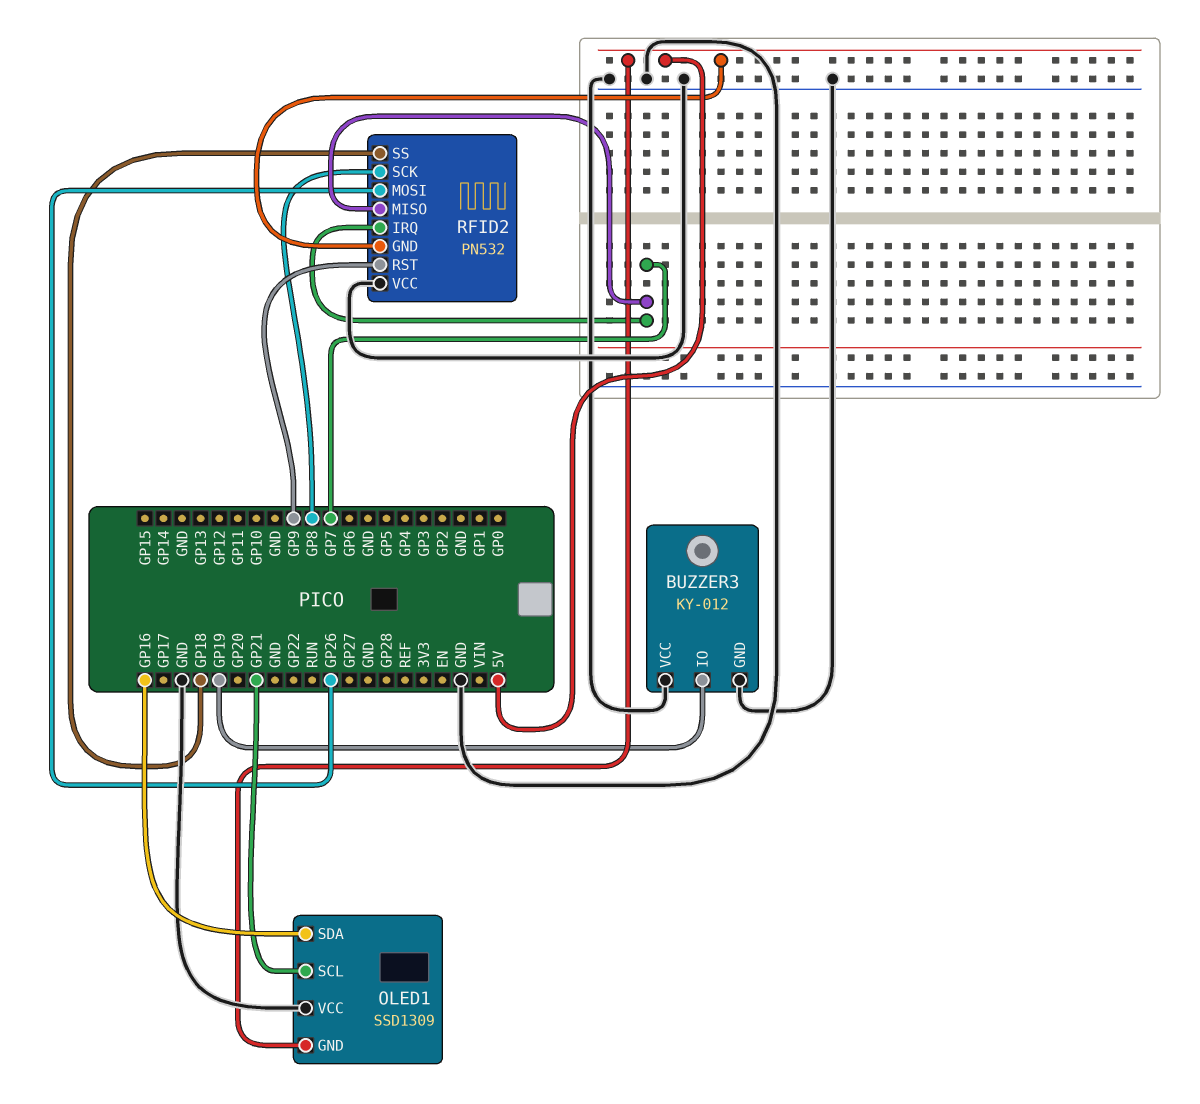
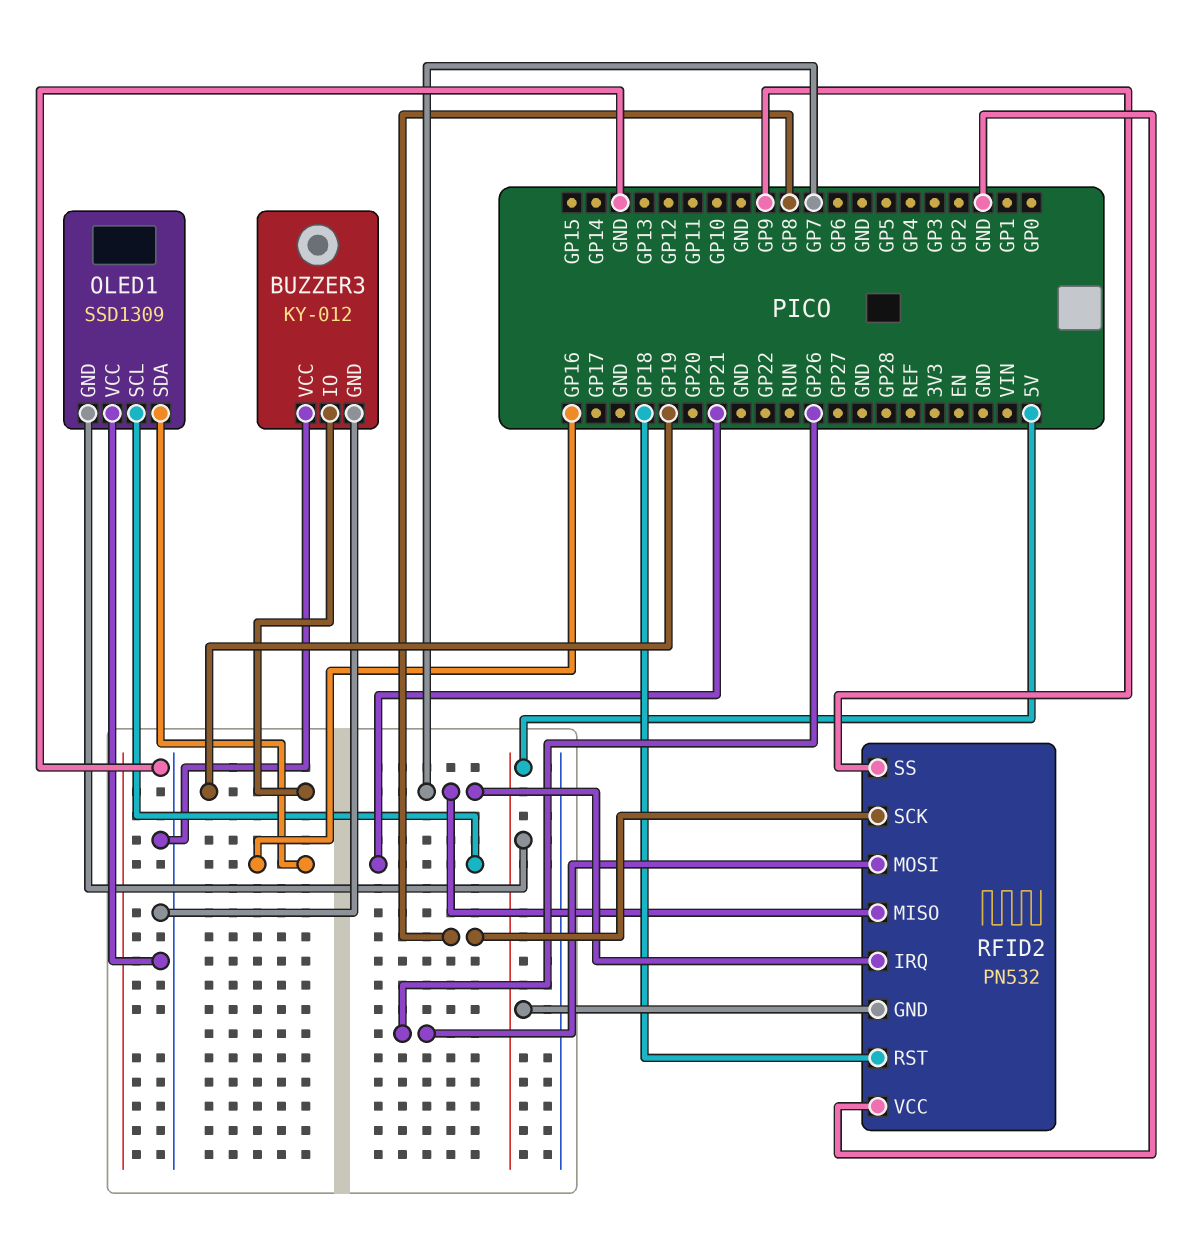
RFID2 pin RST: GP9 -> GP18
RFID2 pin SS: GP18 -> GP9

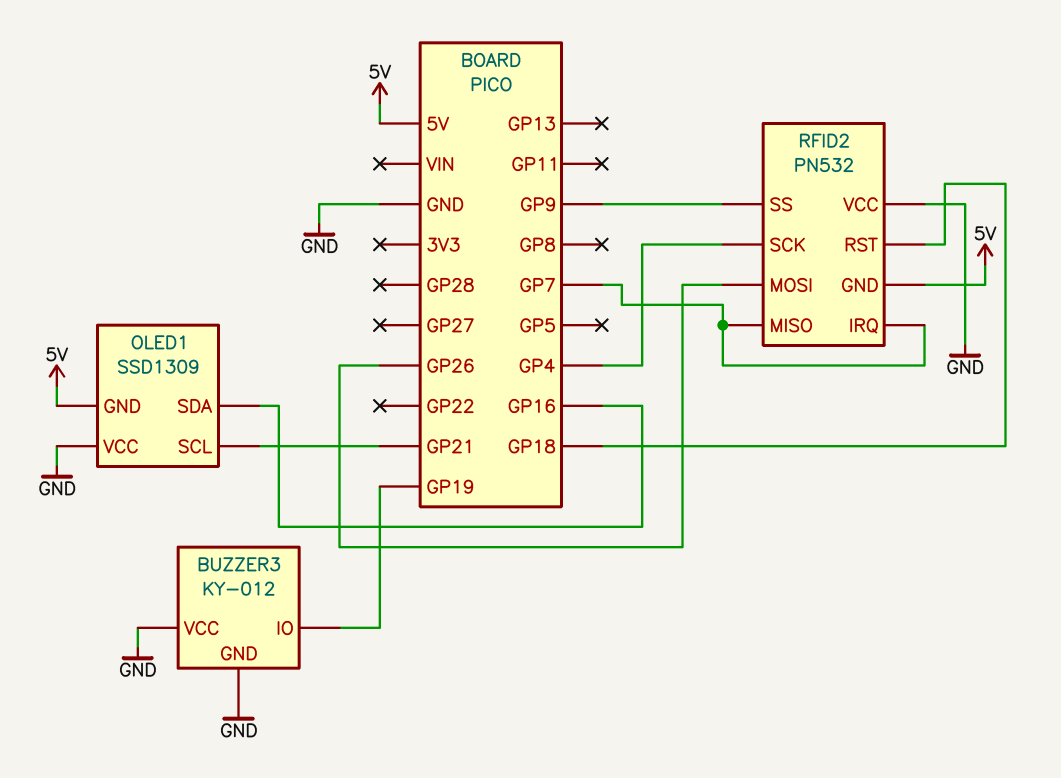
RFID2 pin SCK: GP8 -> GP4

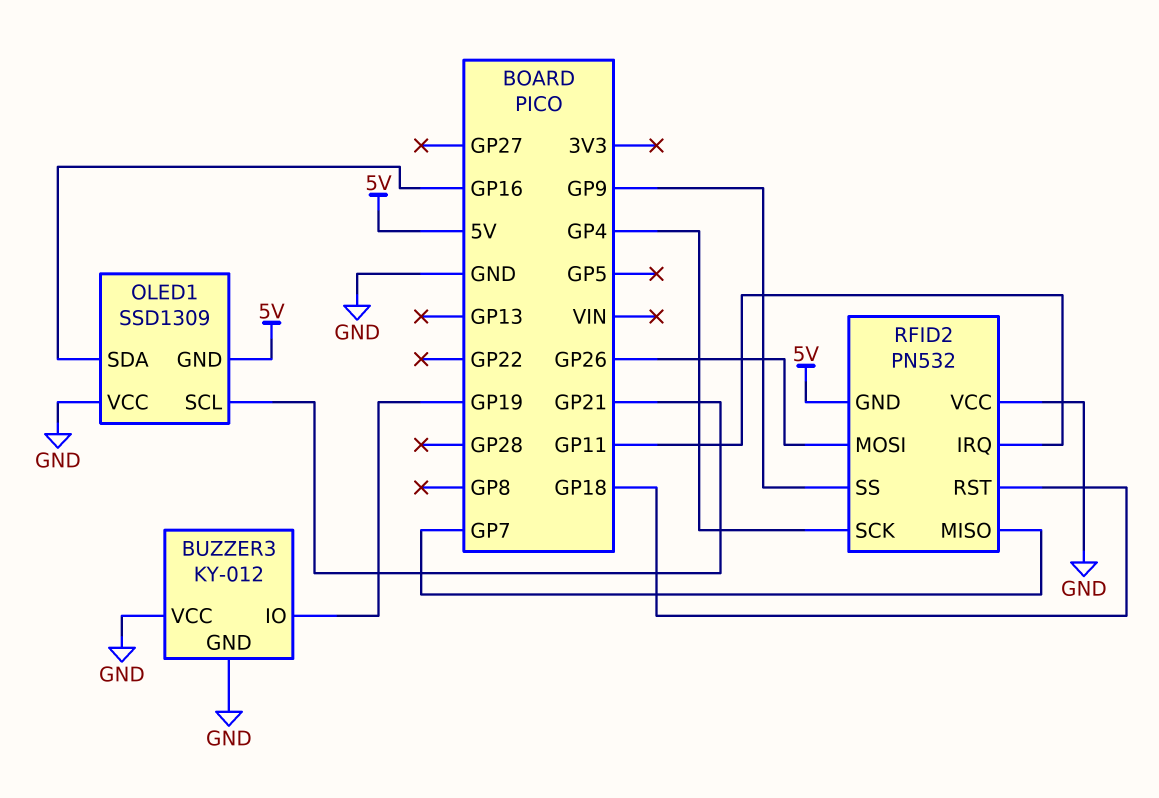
RFID2 pin IRQ: GP7 -> GP11

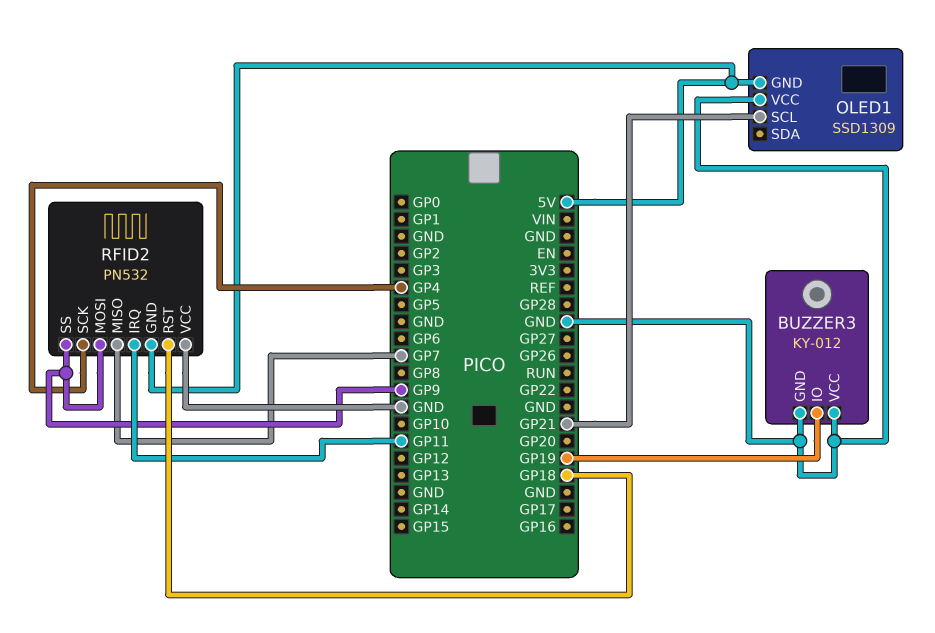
OLED1 pin SDA: GP16 -> none
RFID2 pin MOSI: GP26 -> GP9

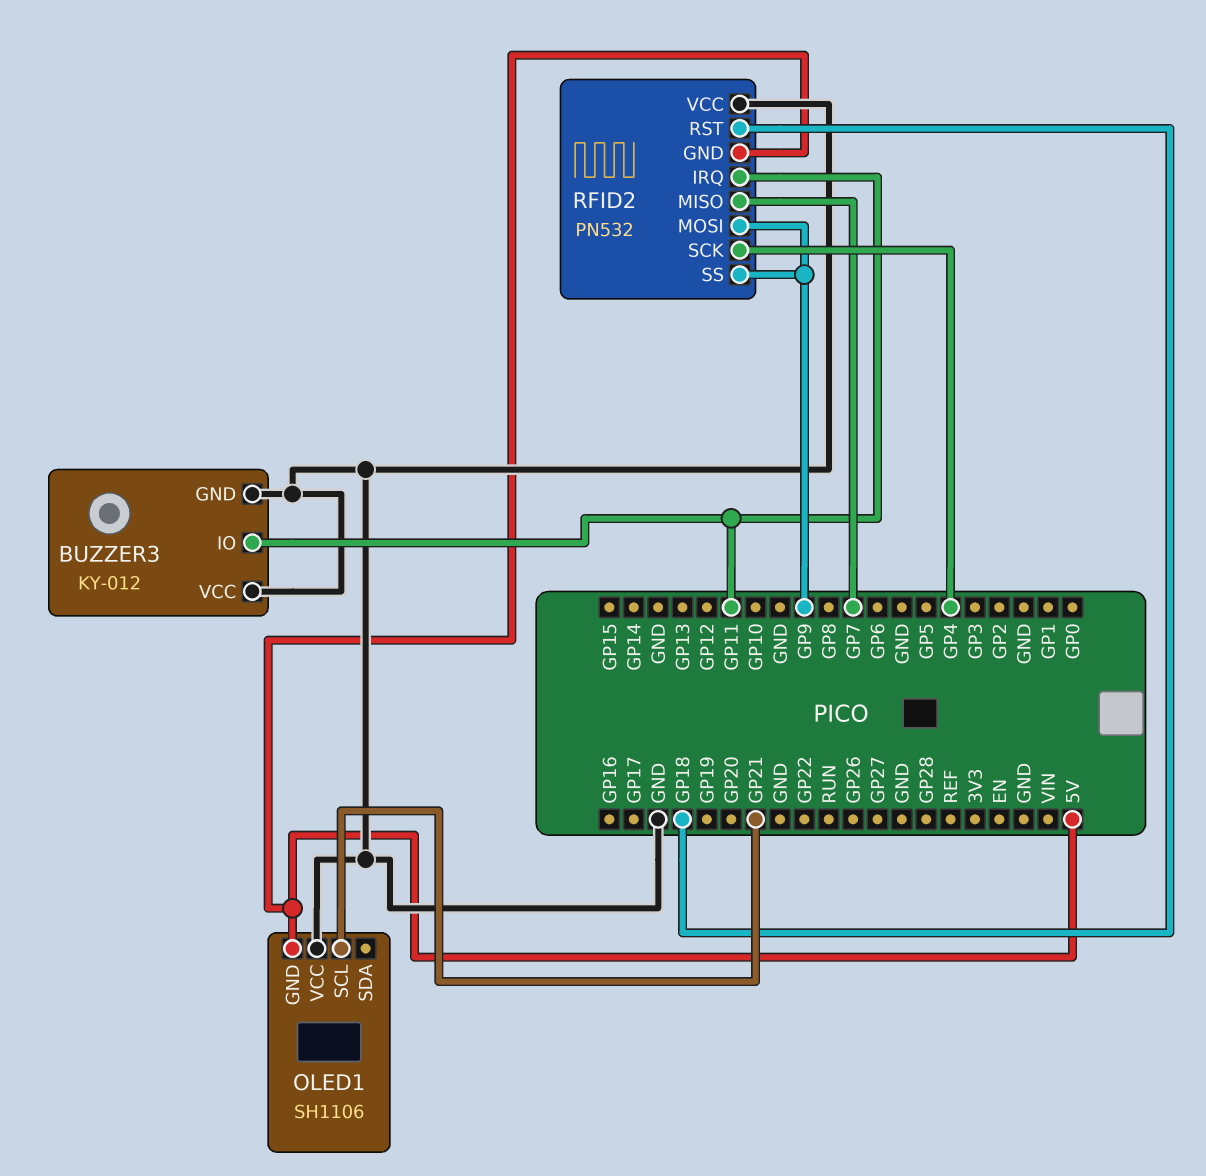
BUZZER3 pin IO: GP19 -> GP11
OLED1: SSD1309 -> SH1106

